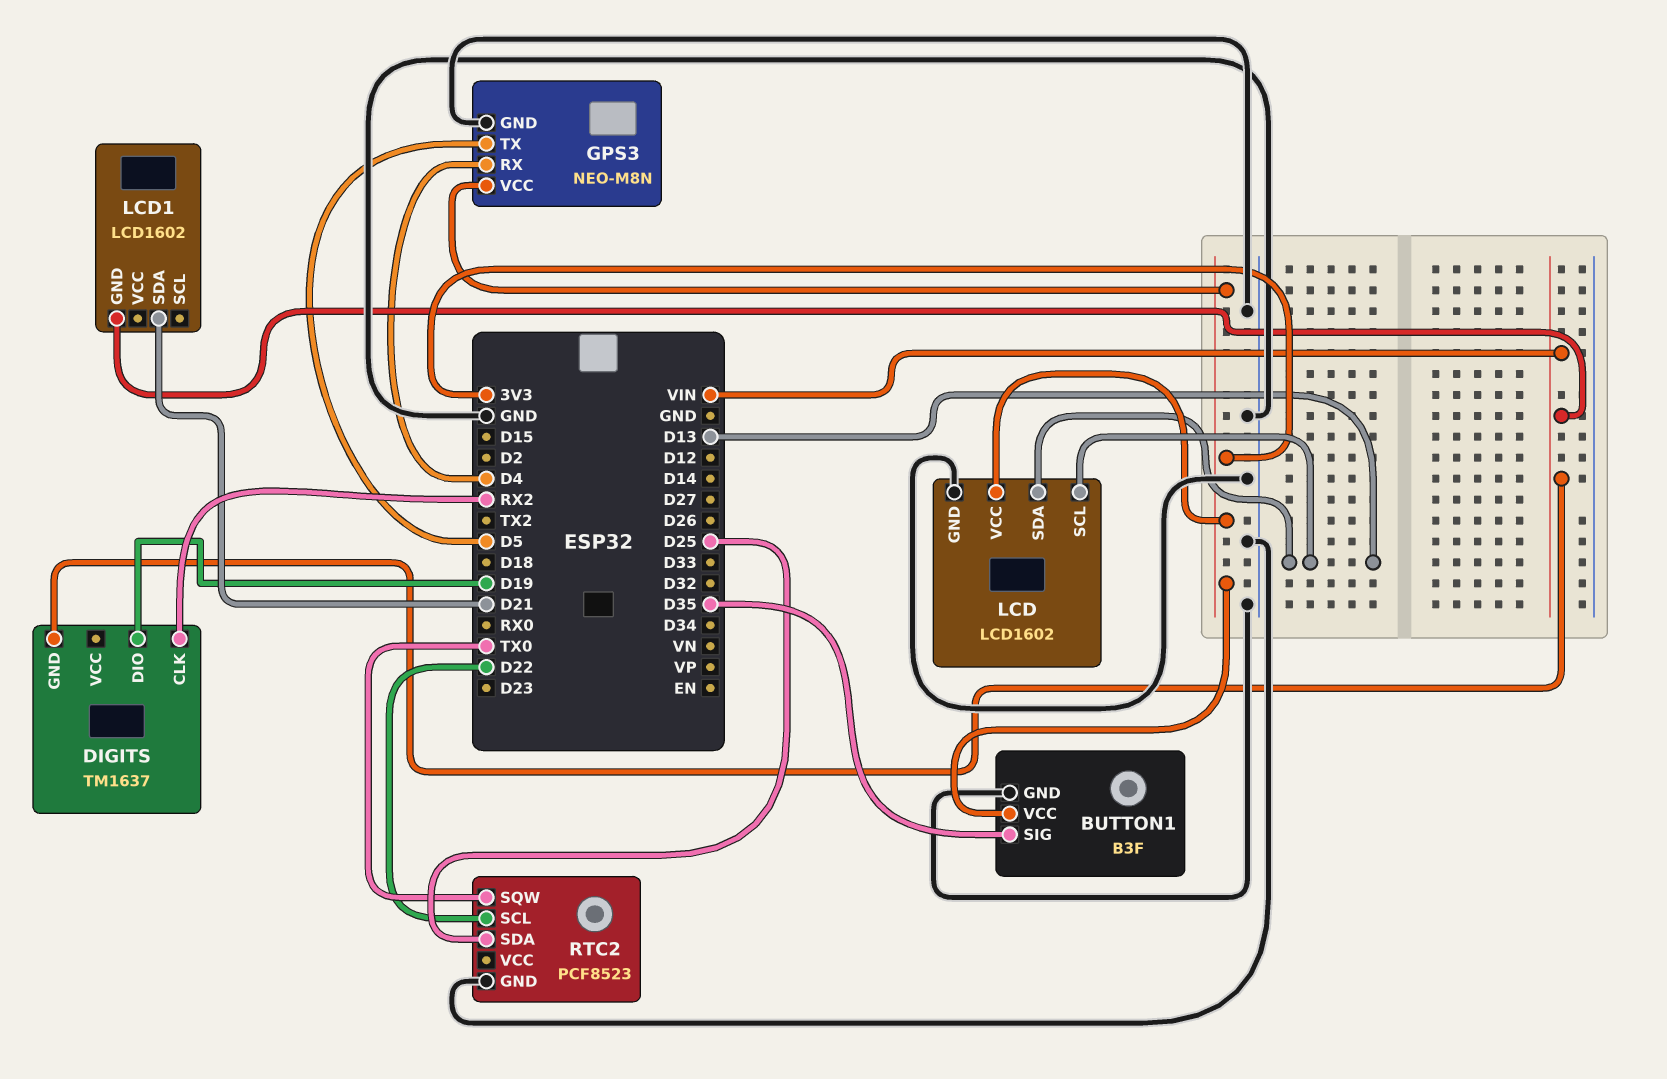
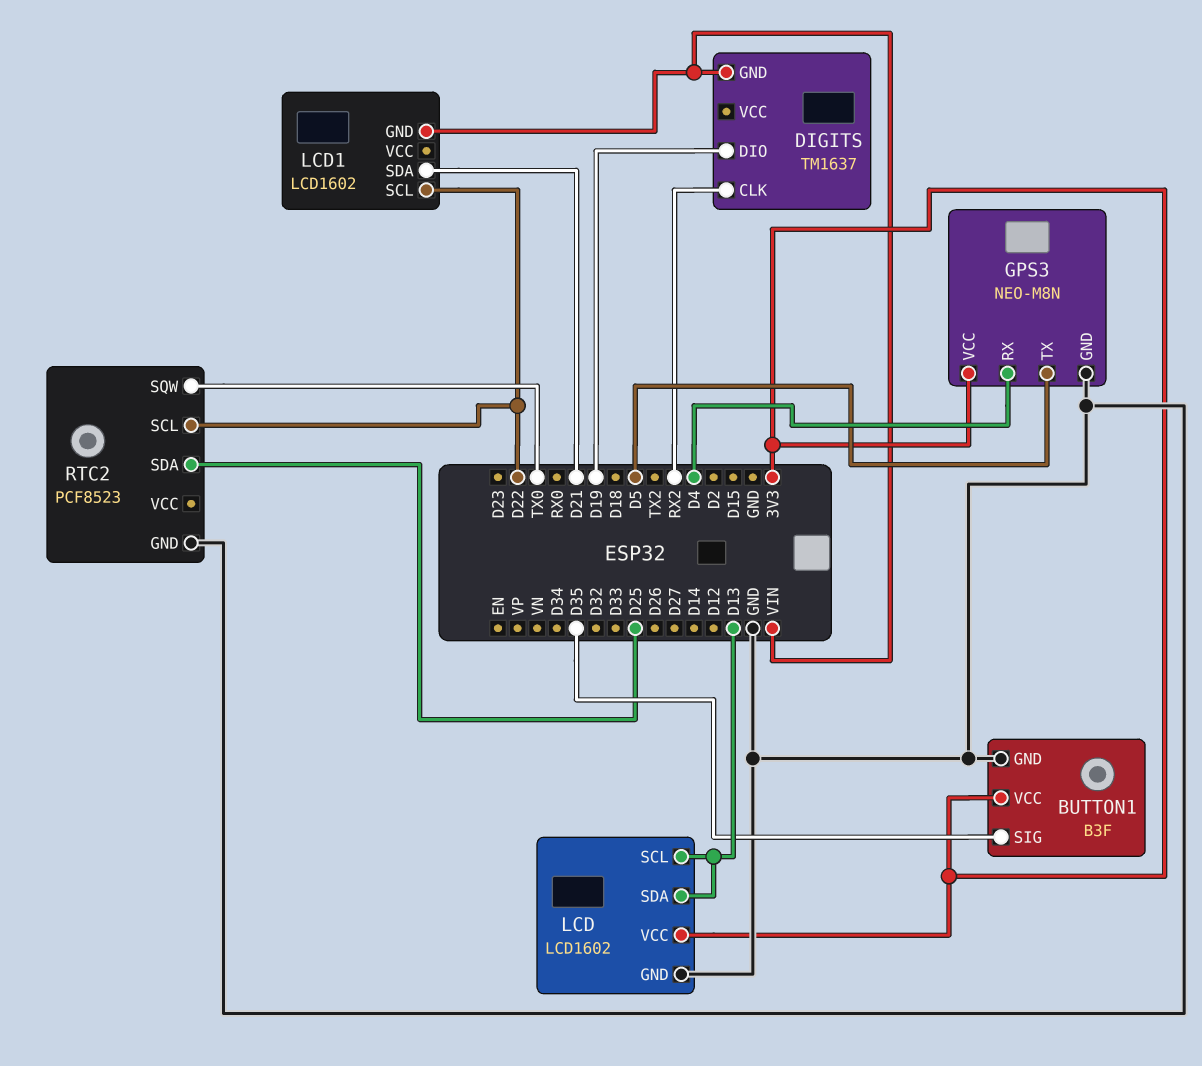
LCD1 pin SCL: none -> D22

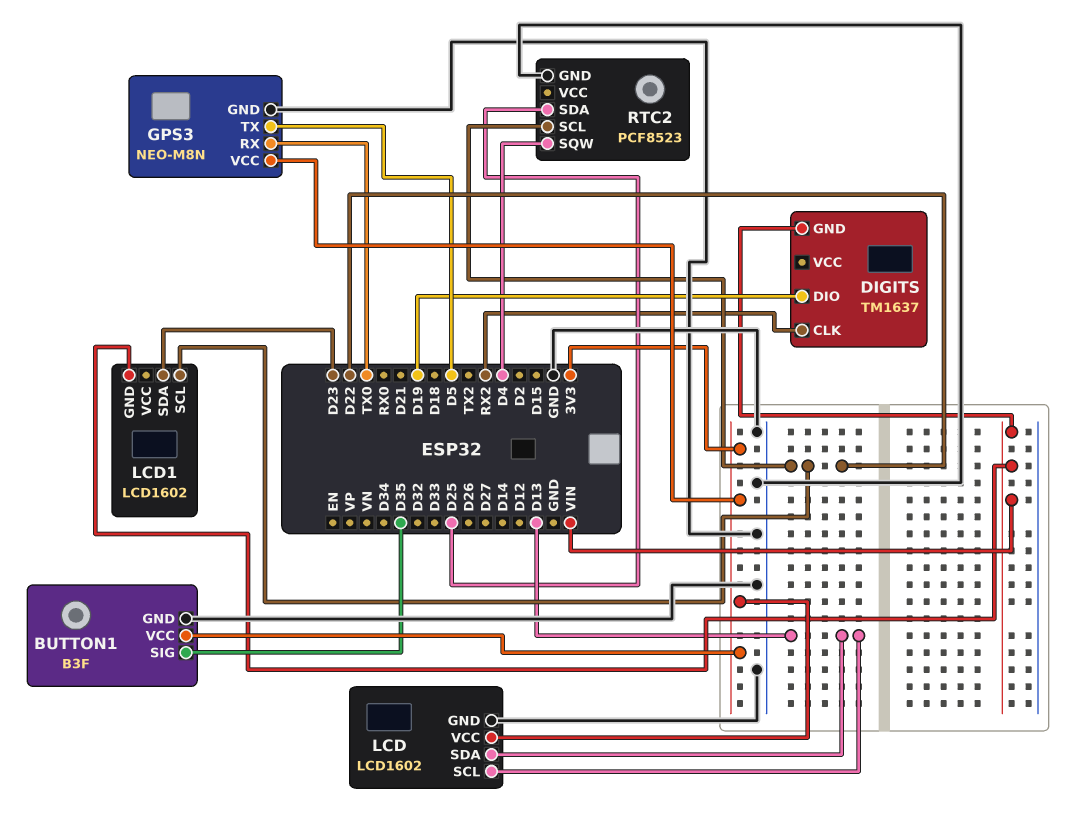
GPS3 pin RX: D4 -> TX0
LCD1 pin SDA: D21 -> D23
RTC2 pin SQW: TX0 -> D4

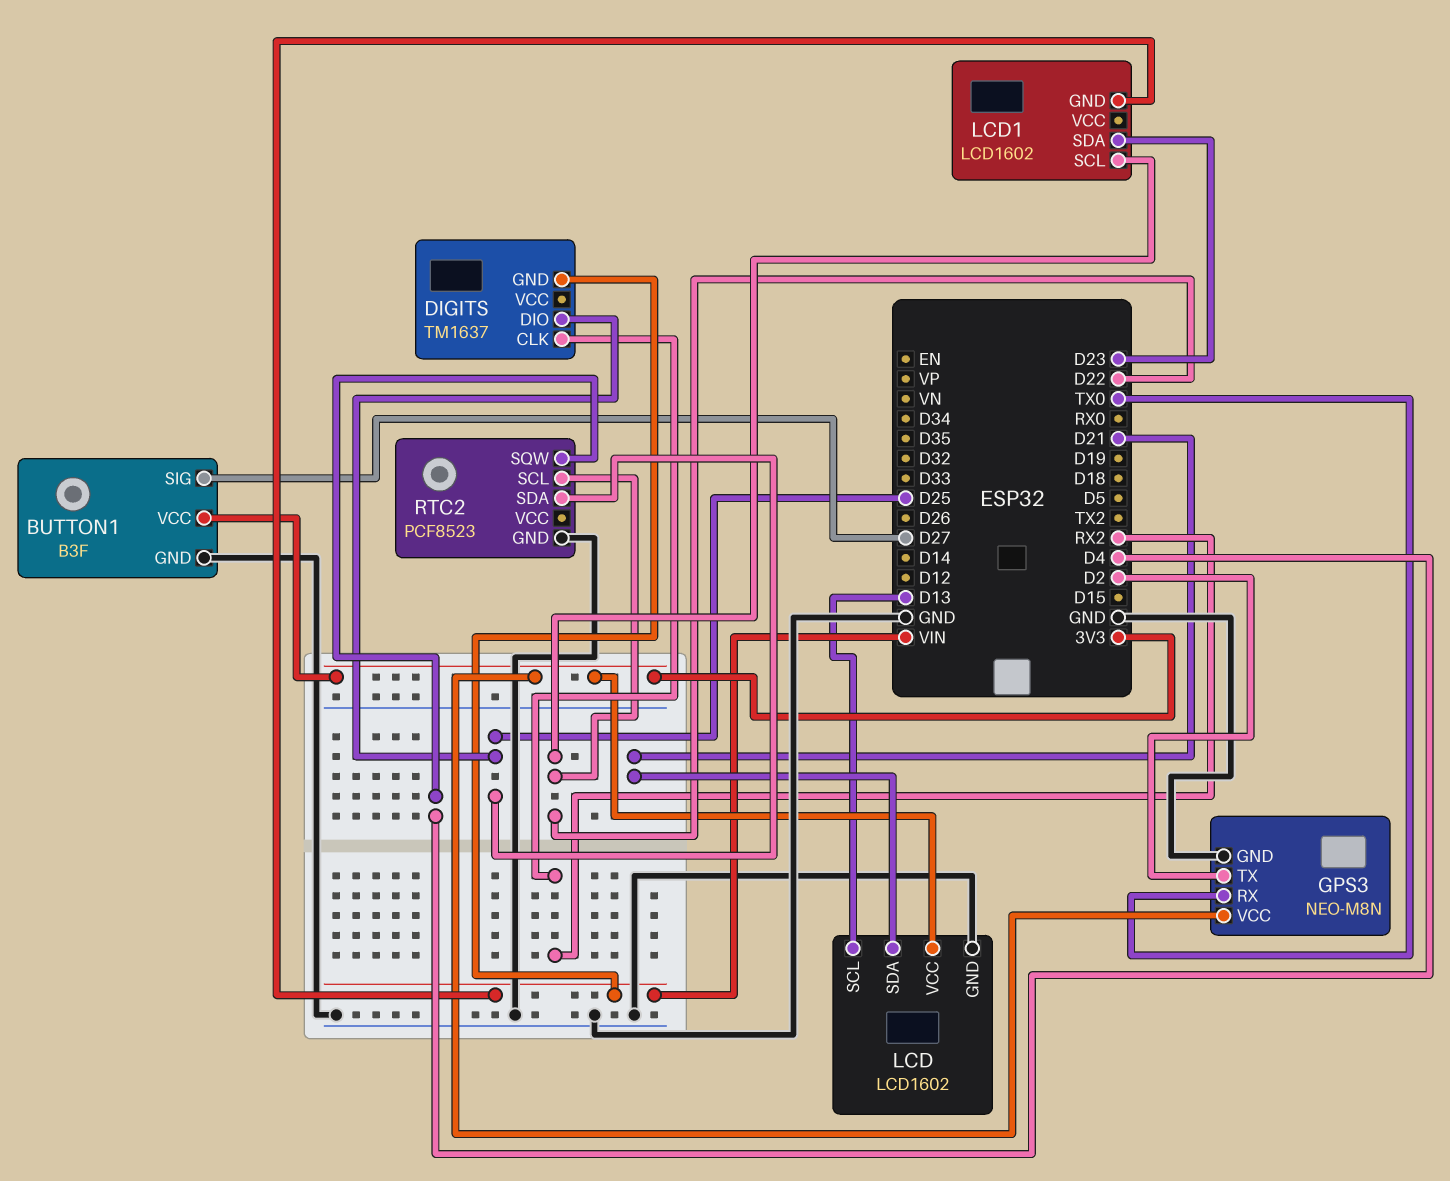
BUTTON1 pin SIG: D35 -> D27
DIGITS pin DIO: D19 -> D25
GPS3 pin TX: D5 -> D2
LCD pin SDA: D13 -> D21

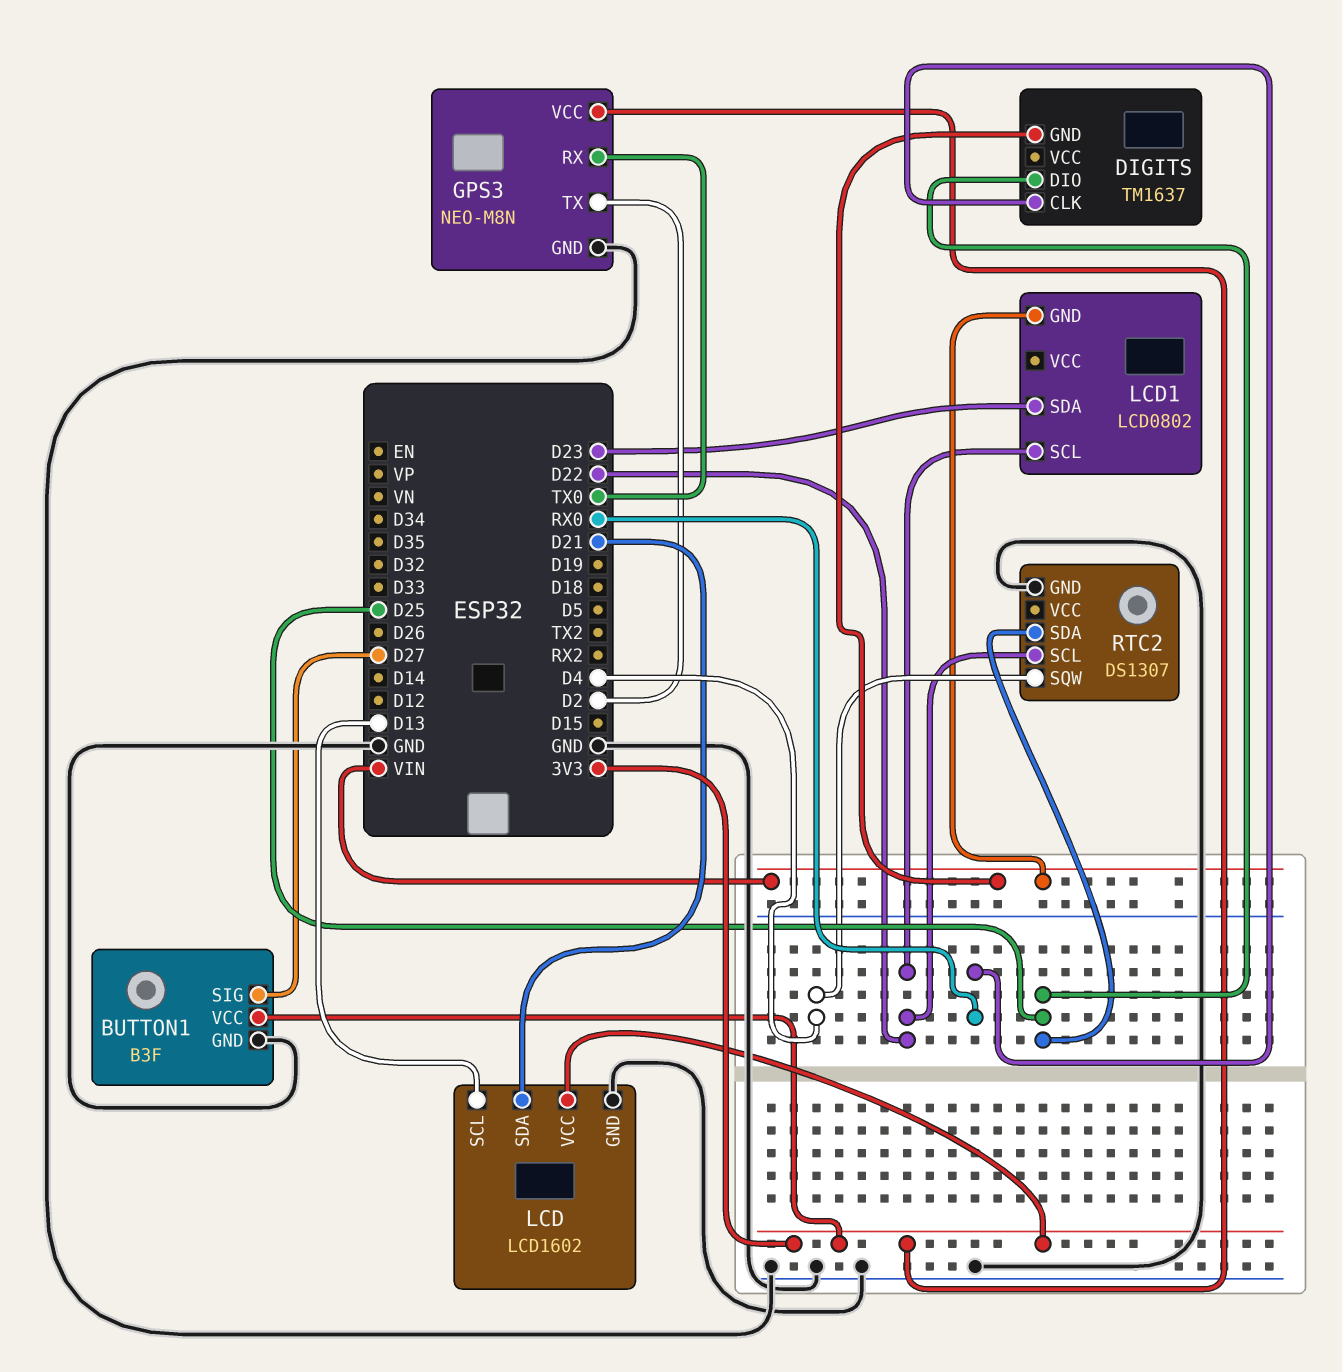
DIGITS pin CLK: RX2 -> RX0
LCD1: LCD1602 -> LCD0802
RTC2: PCF8523 -> DS1307

